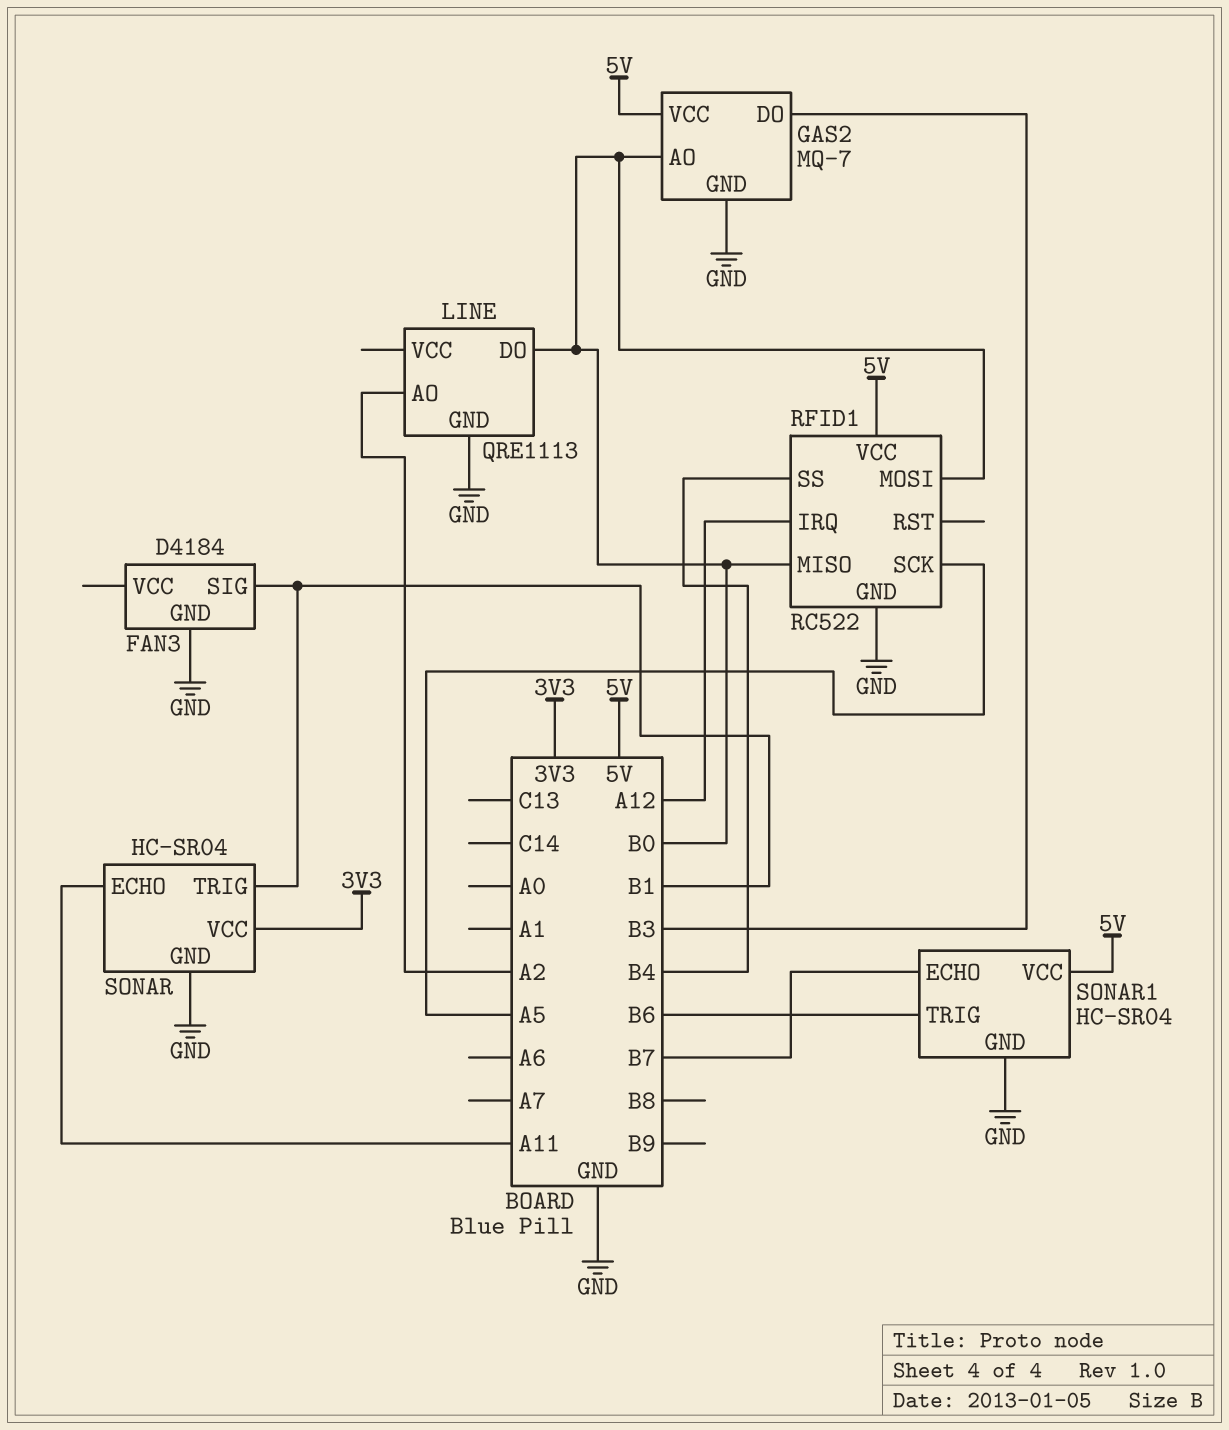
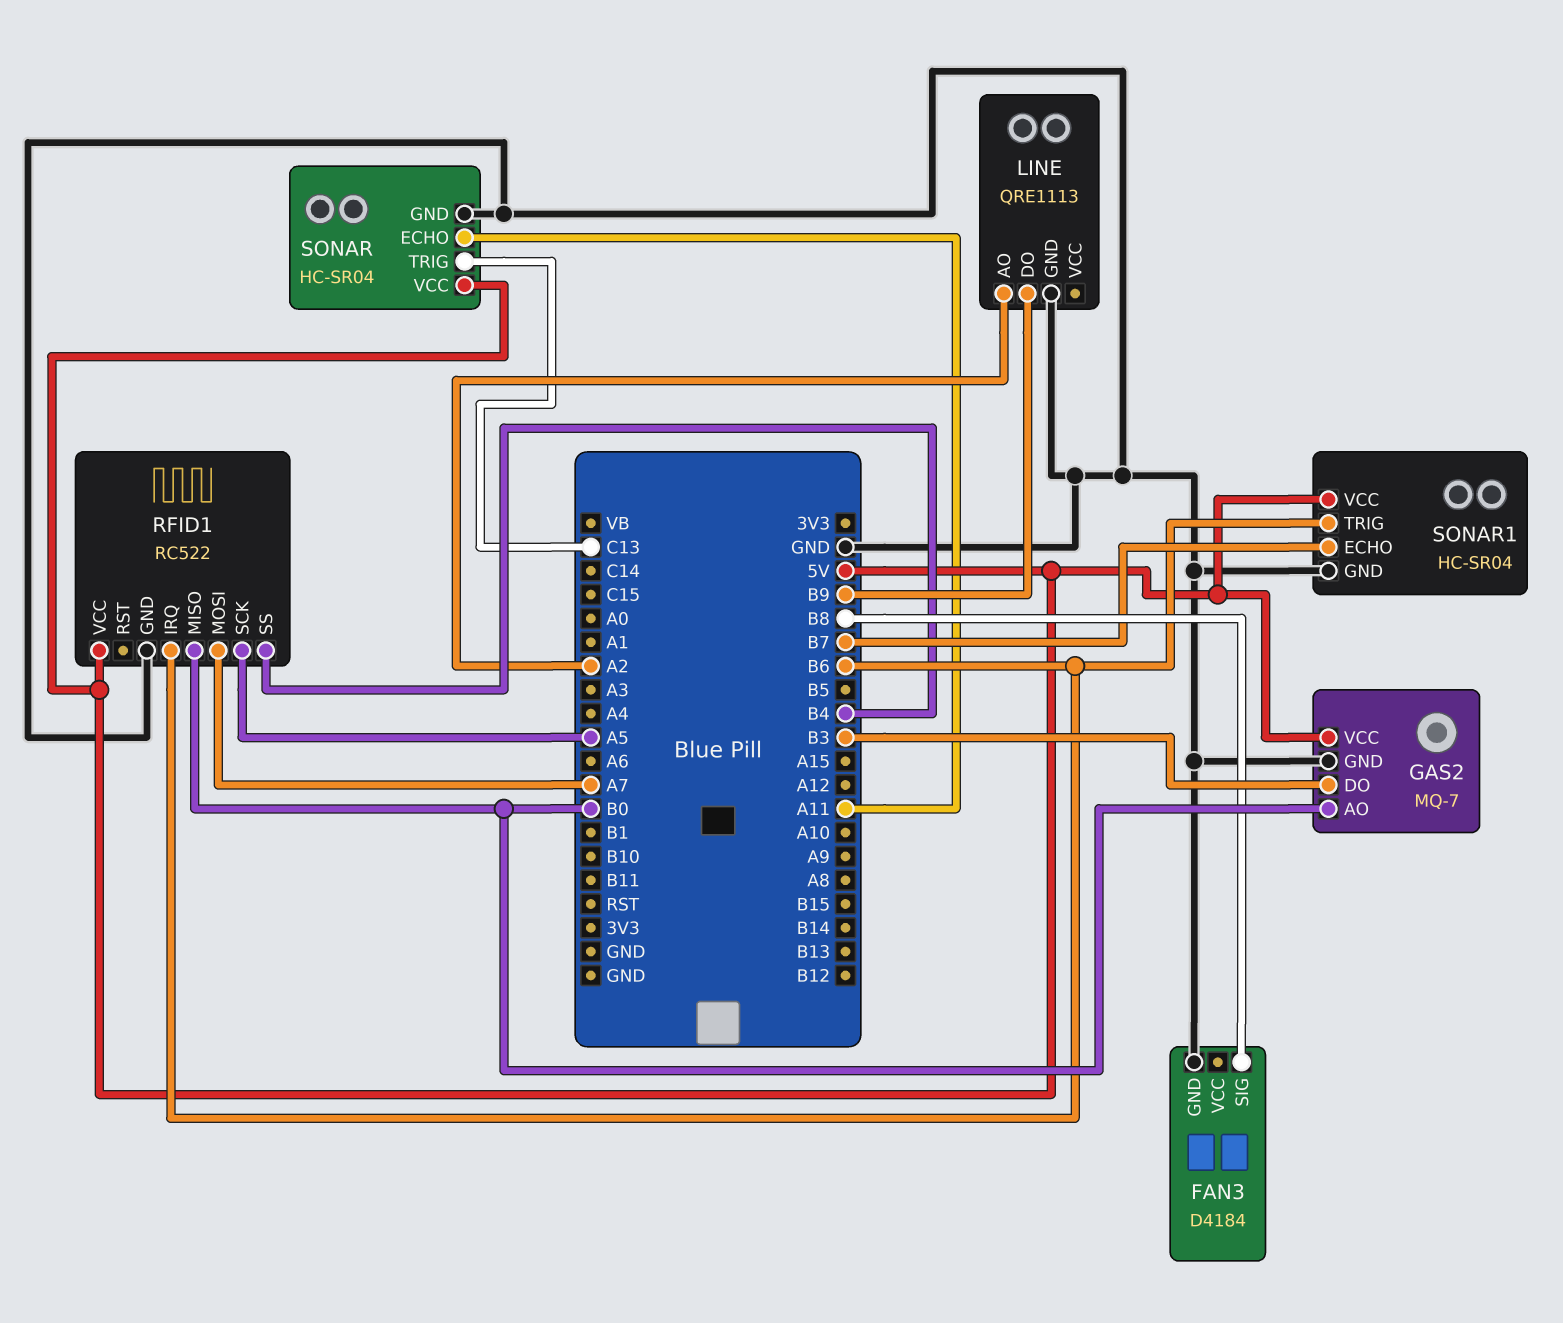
FAN3 pin SIG: B1 -> B8
LINE pin DO: B0 -> B9
RFID1 pin IRQ: A12 -> B6
RFID1 pin MOSI: B0 -> A7
SONAR pin TRIG: B1 -> C13
SONAR pin VCC: 3V3 -> 5V

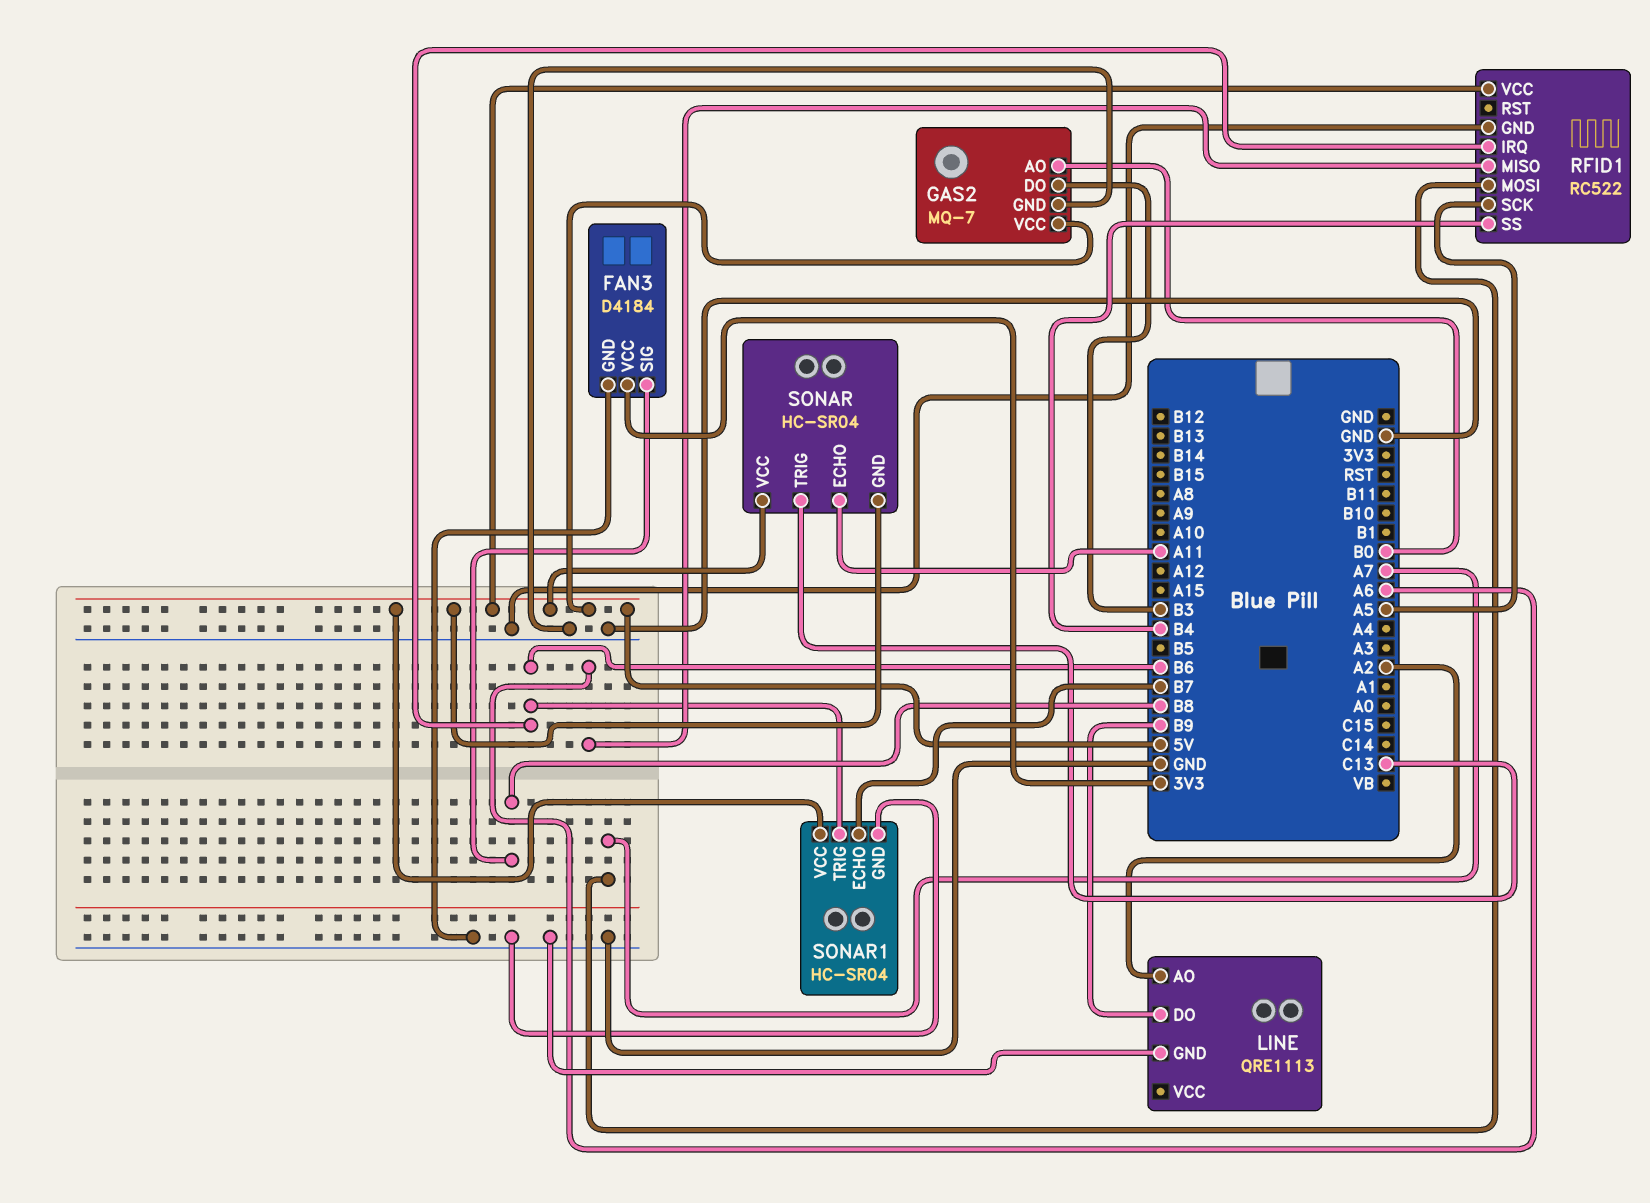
FAN3 pin VCC: none -> 3V3
RFID1 pin MISO: B0 -> A6
SONAR pin GND: GND -> 5V

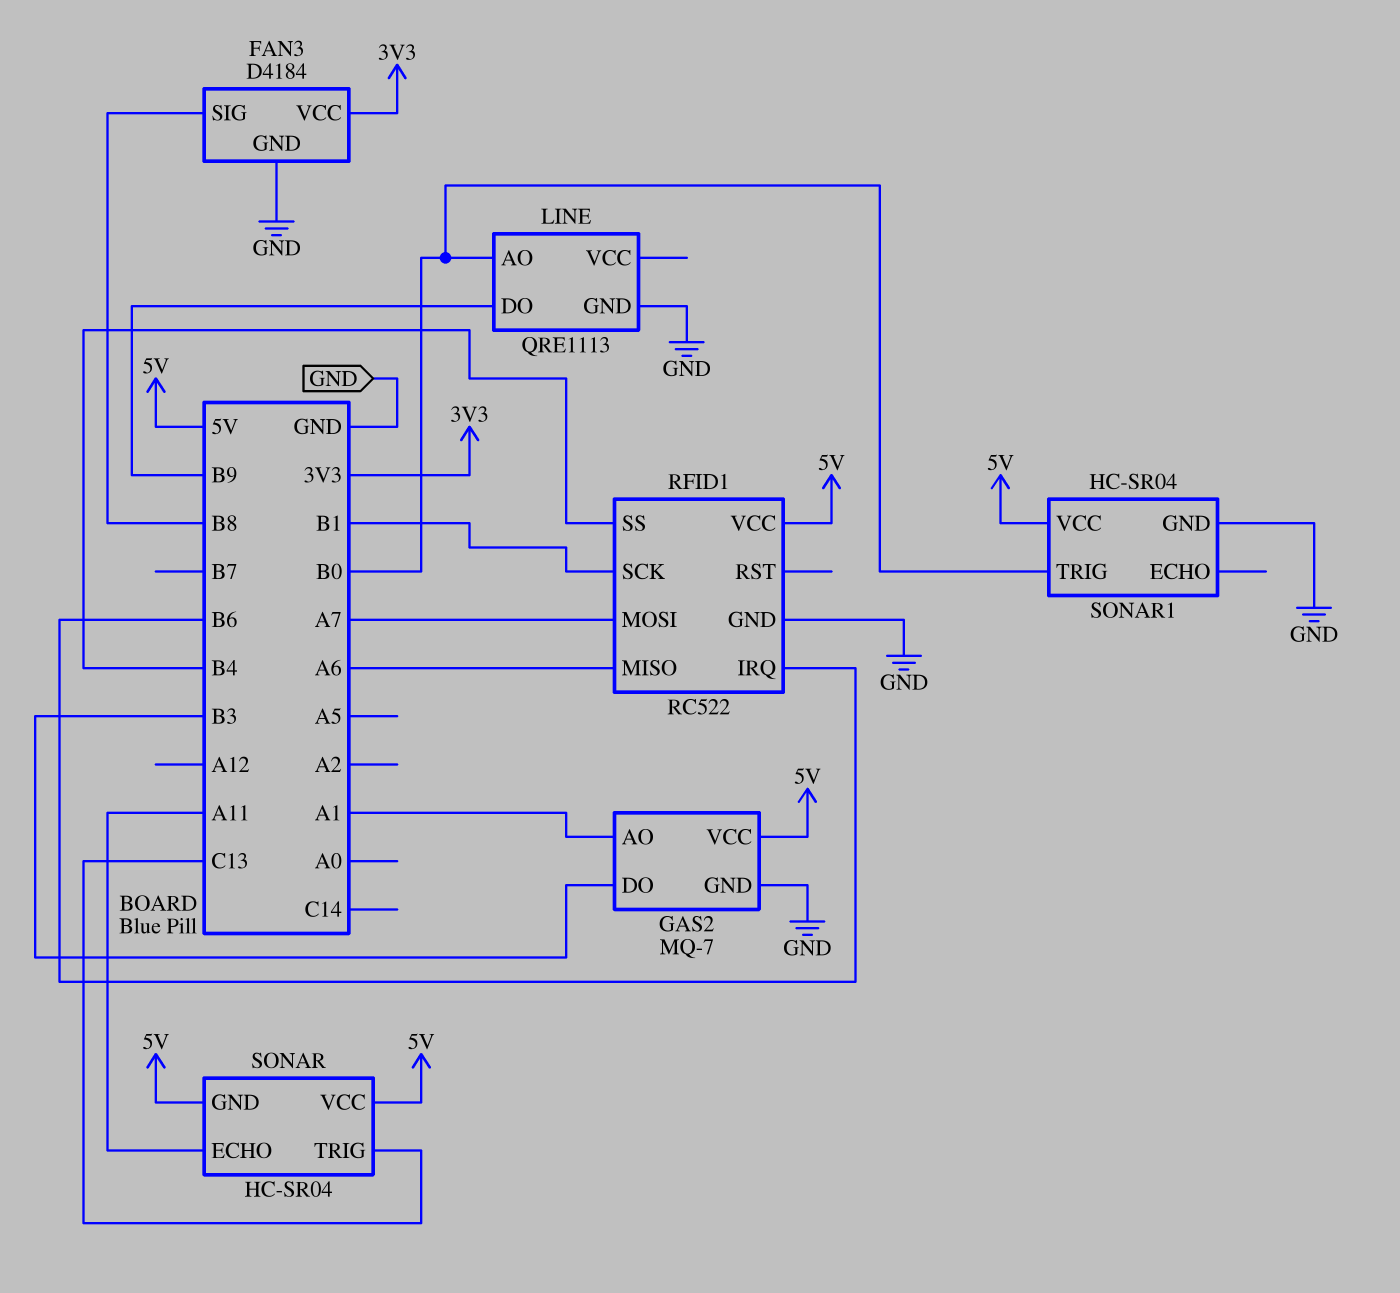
GAS2 pin AO: B0 -> A1
LINE pin AO: A2 -> B0
RFID1 pin SCK: A5 -> B1
SONAR1 pin ECHO: B7 -> none
SONAR1 pin TRIG: B6 -> B0

